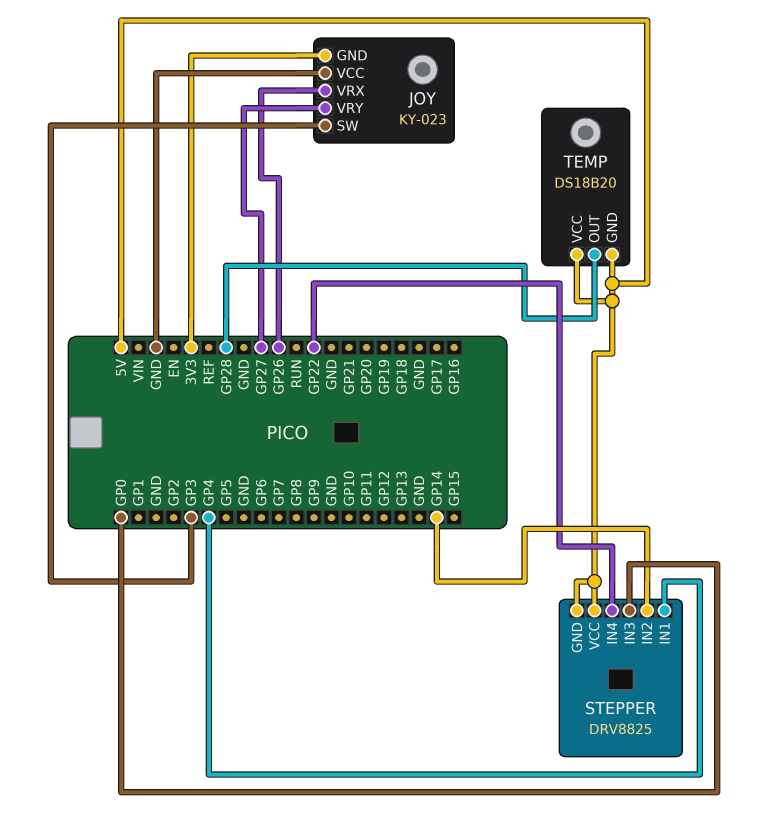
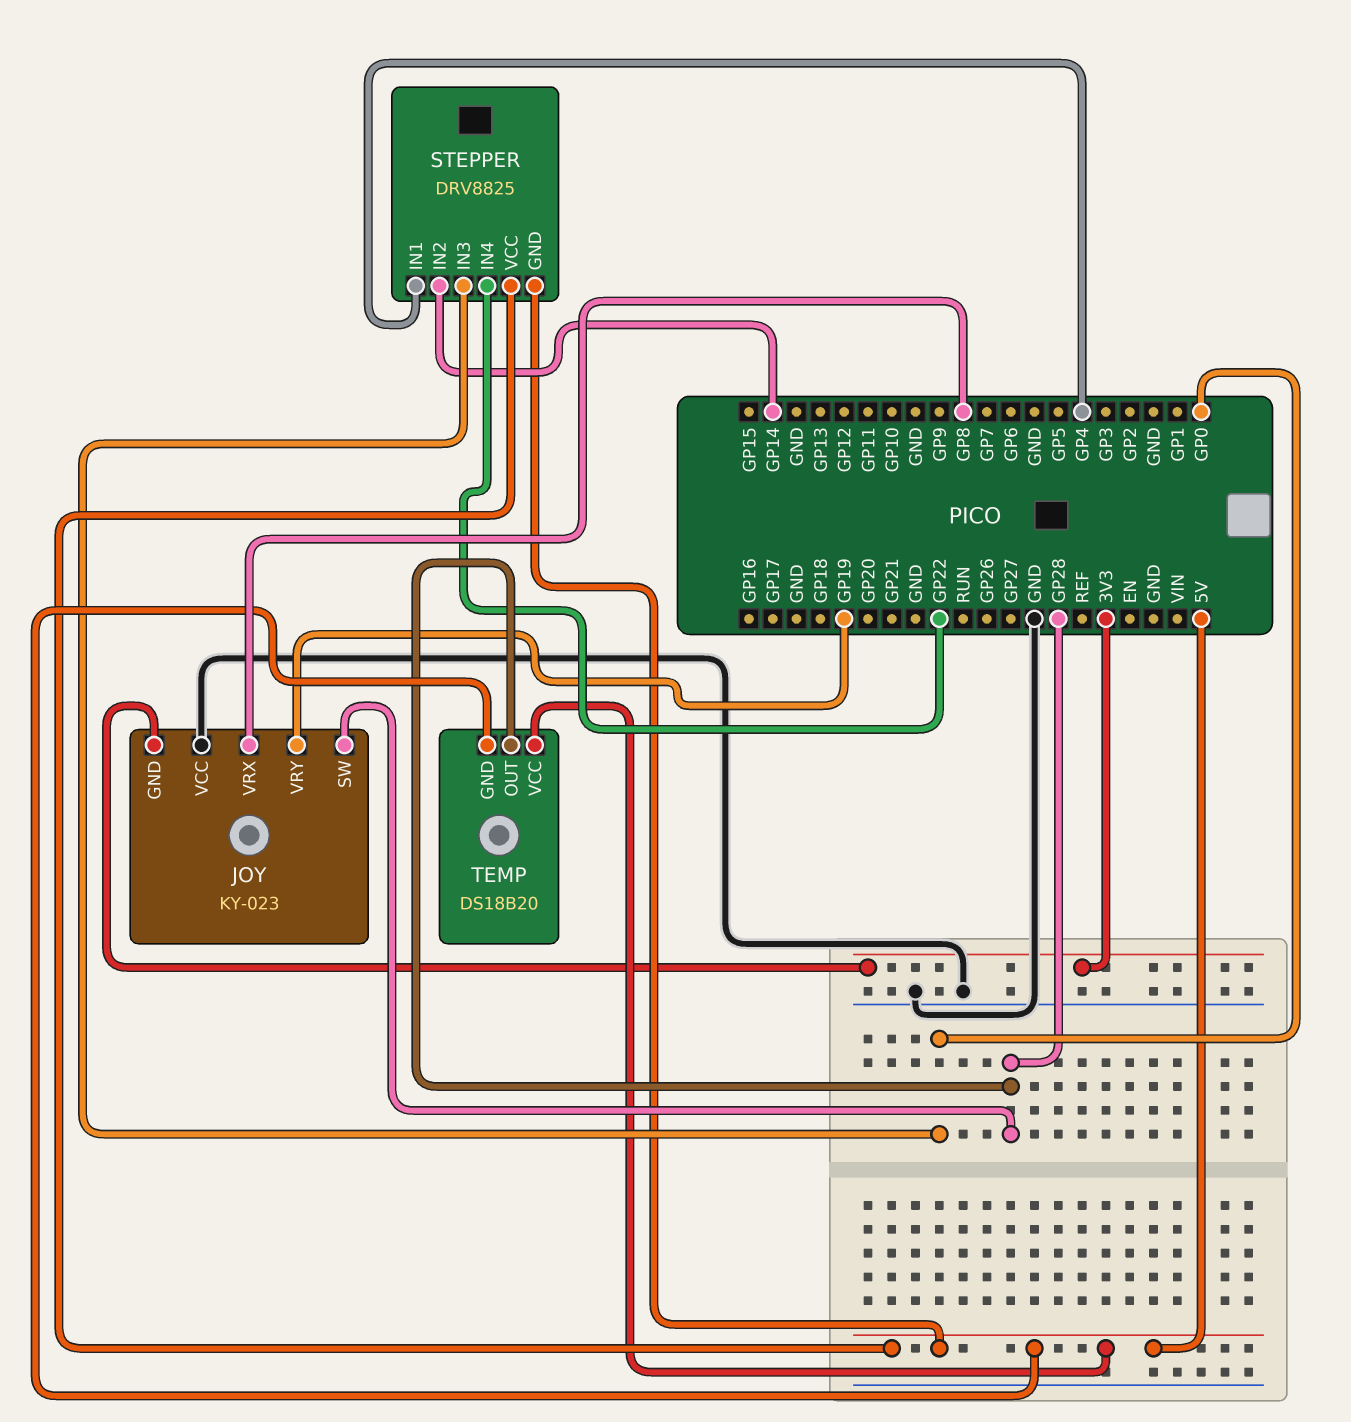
JOY pin SW: GP3 -> GP28
JOY pin VRX: GP26 -> GP8
JOY pin VRY: GP27 -> GP19

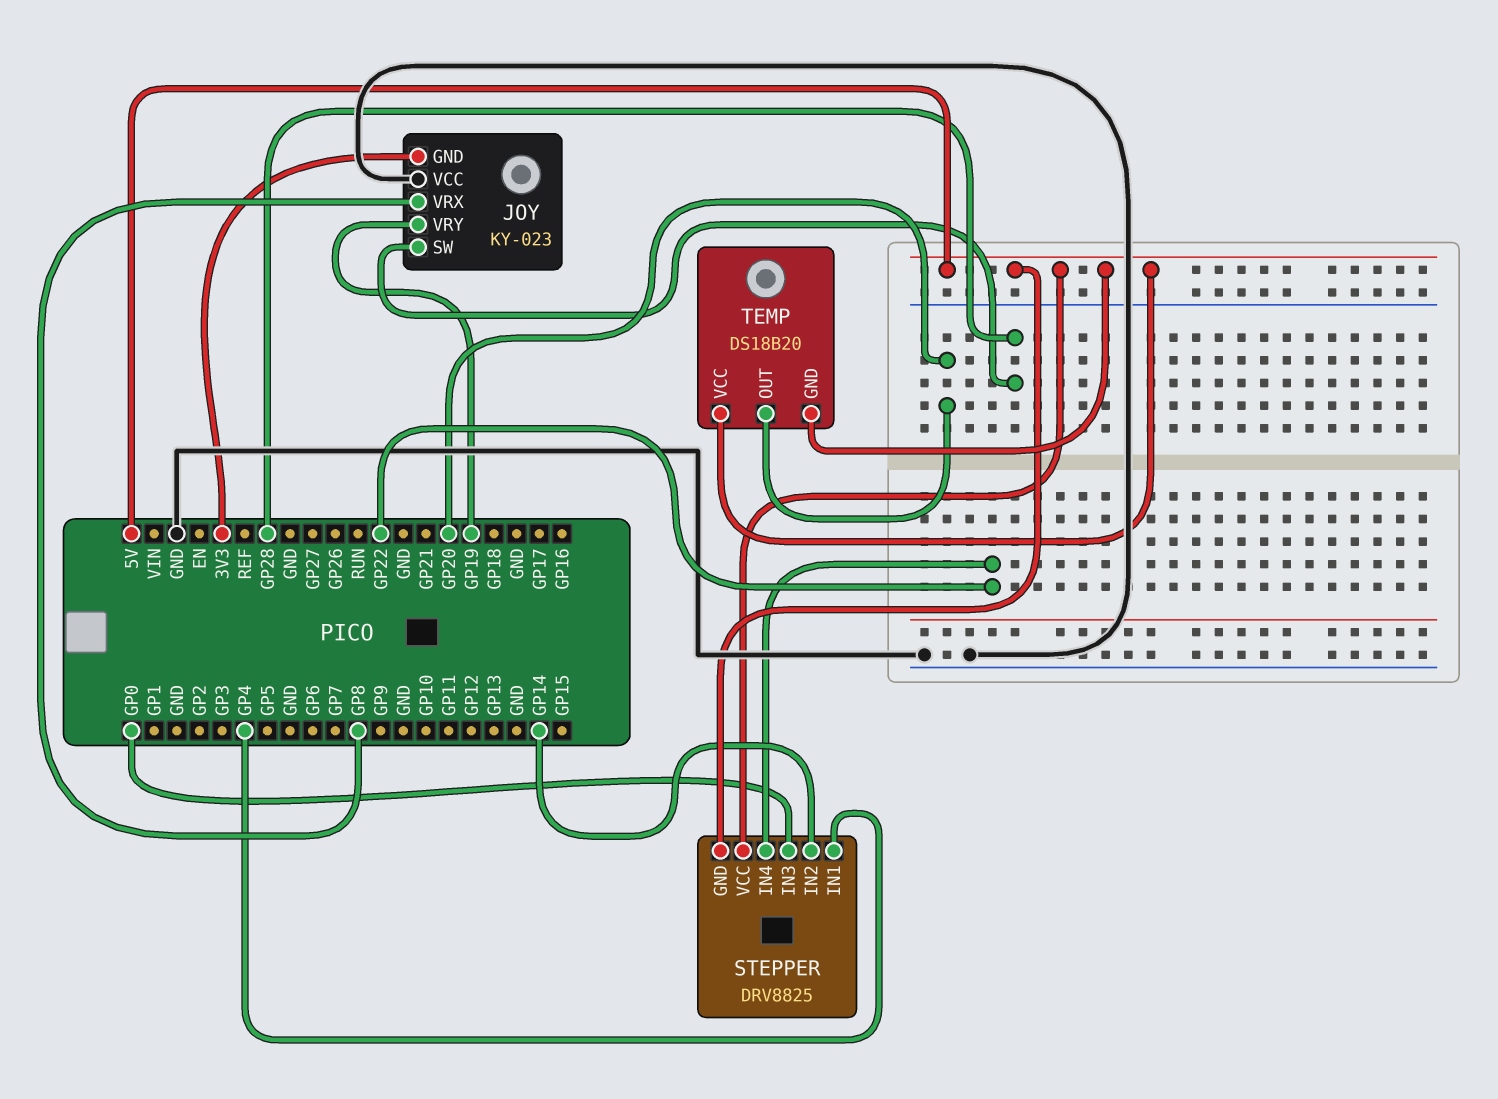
TEMP pin OUT: GP28 -> GP20

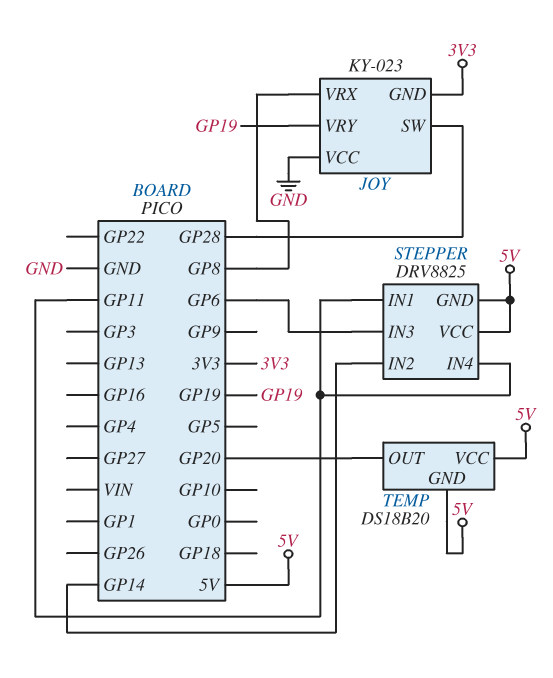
STEPPER pin IN1: GP4 -> GP11
STEPPER pin IN3: GP0 -> GP6
STEPPER pin IN4: GP22 -> GP11

